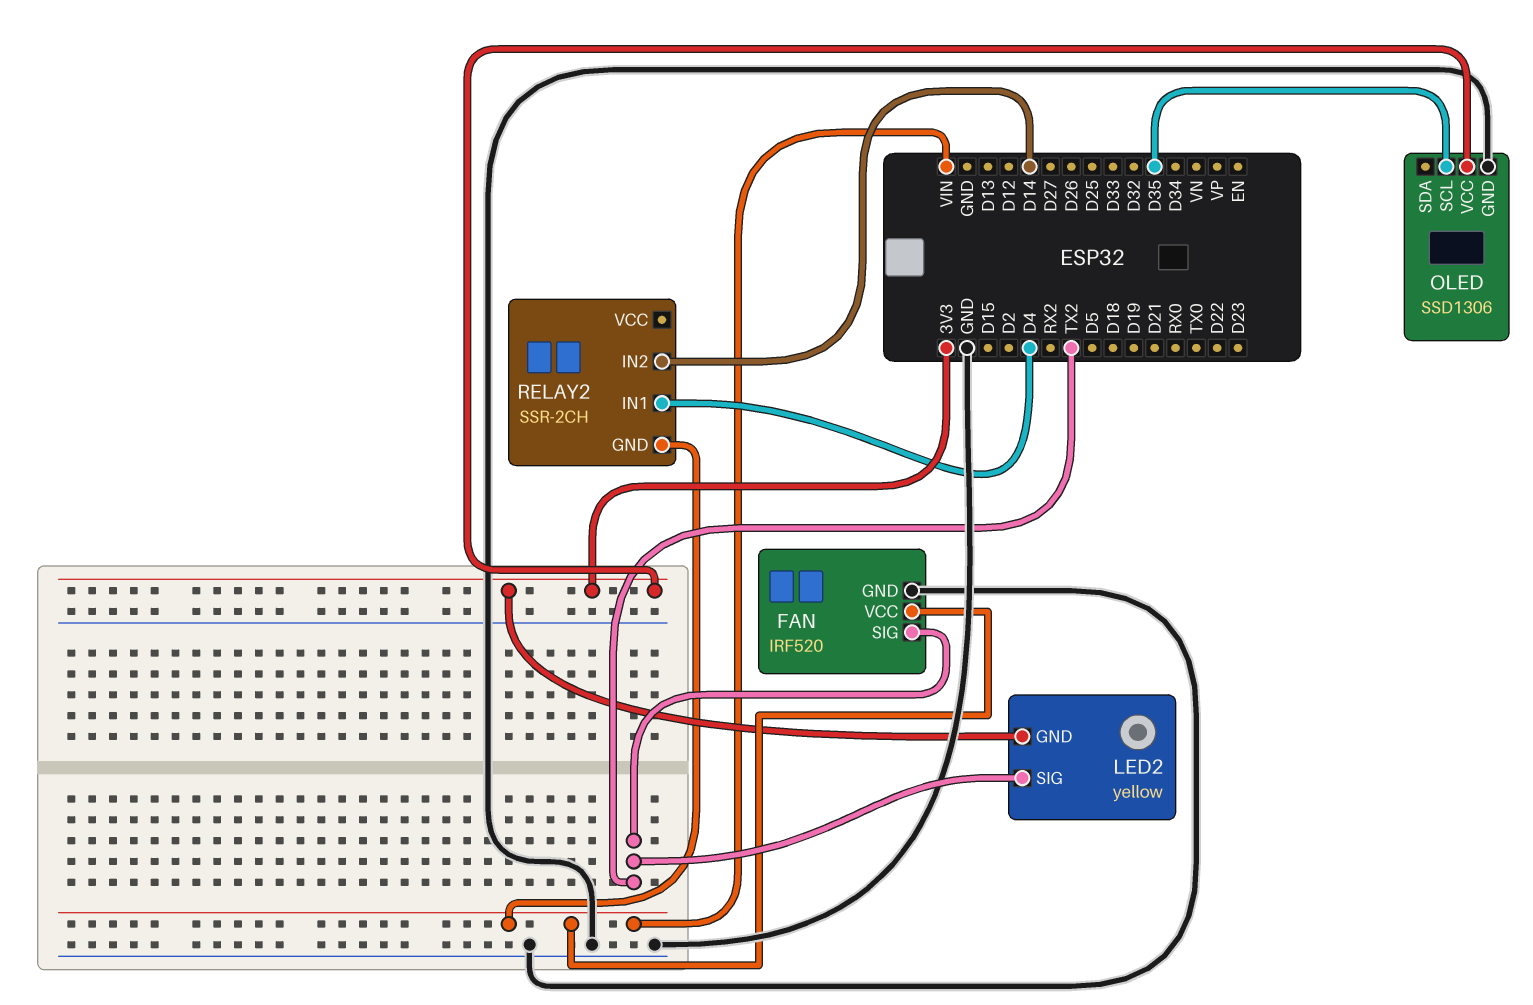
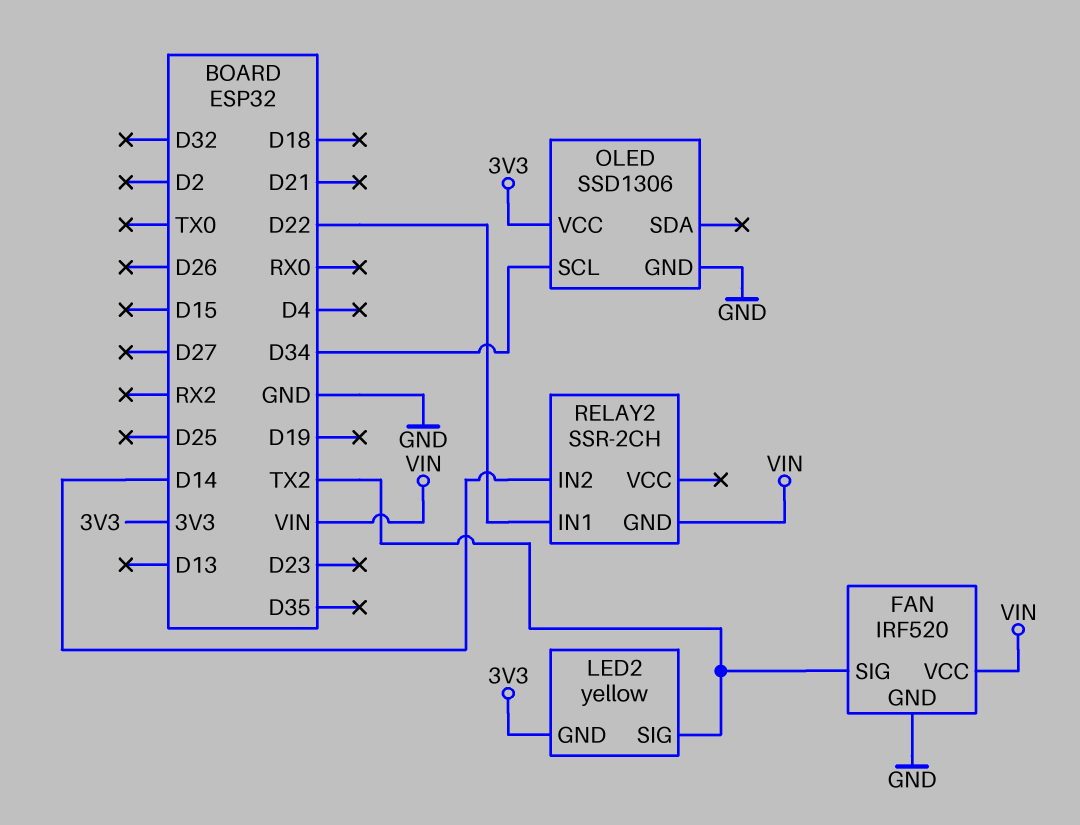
OLED pin SCL: D35 -> D34
RELAY2 pin IN1: D4 -> D22

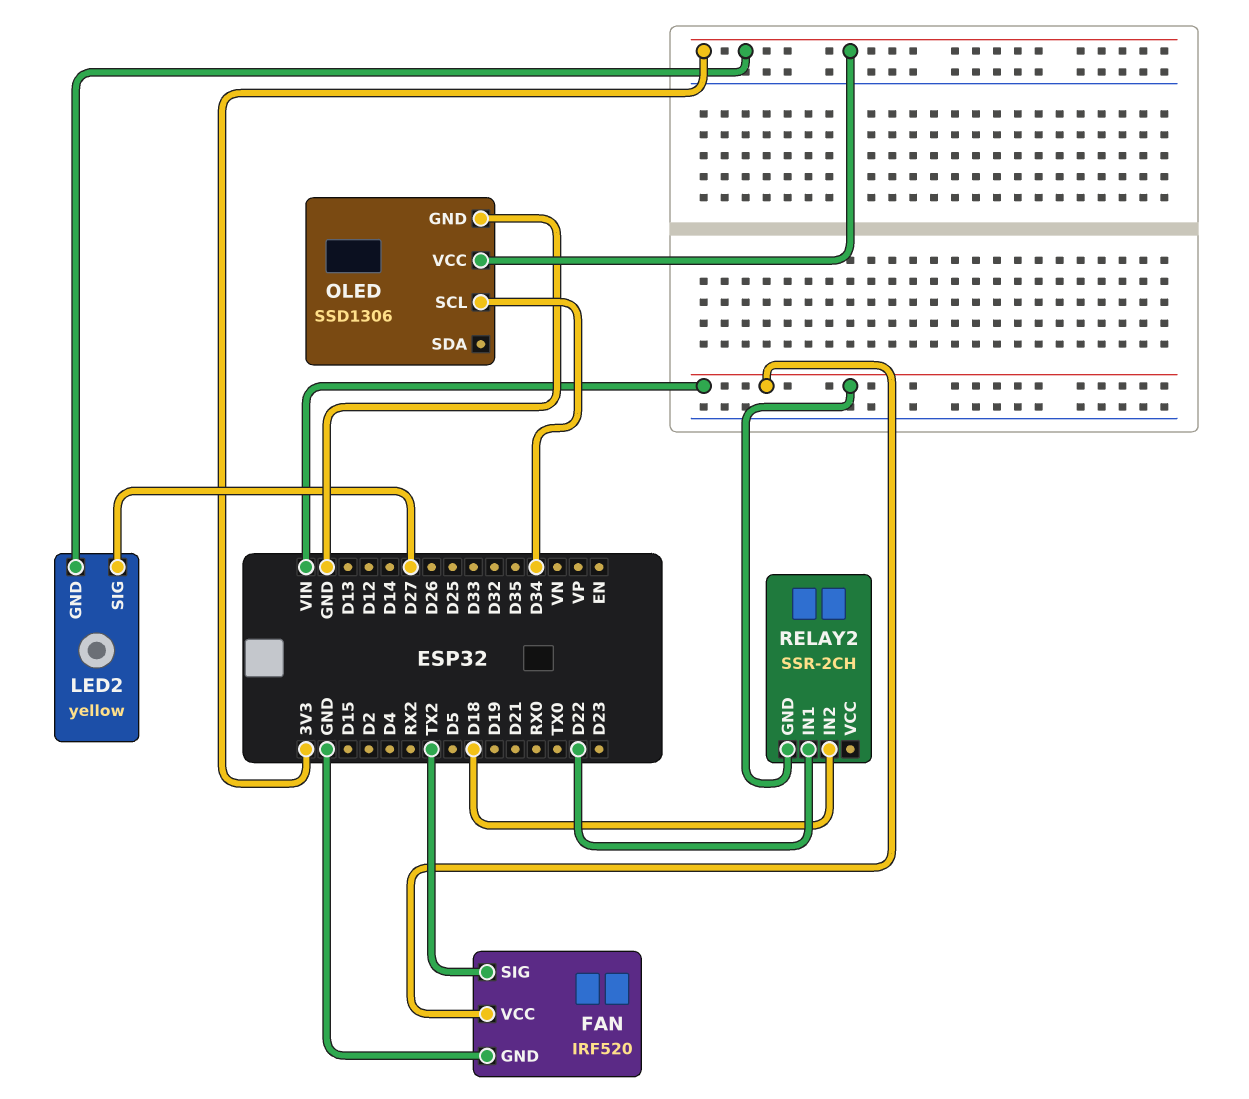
LED2 pin SIG: TX2 -> D27
RELAY2 pin IN2: D14 -> D18

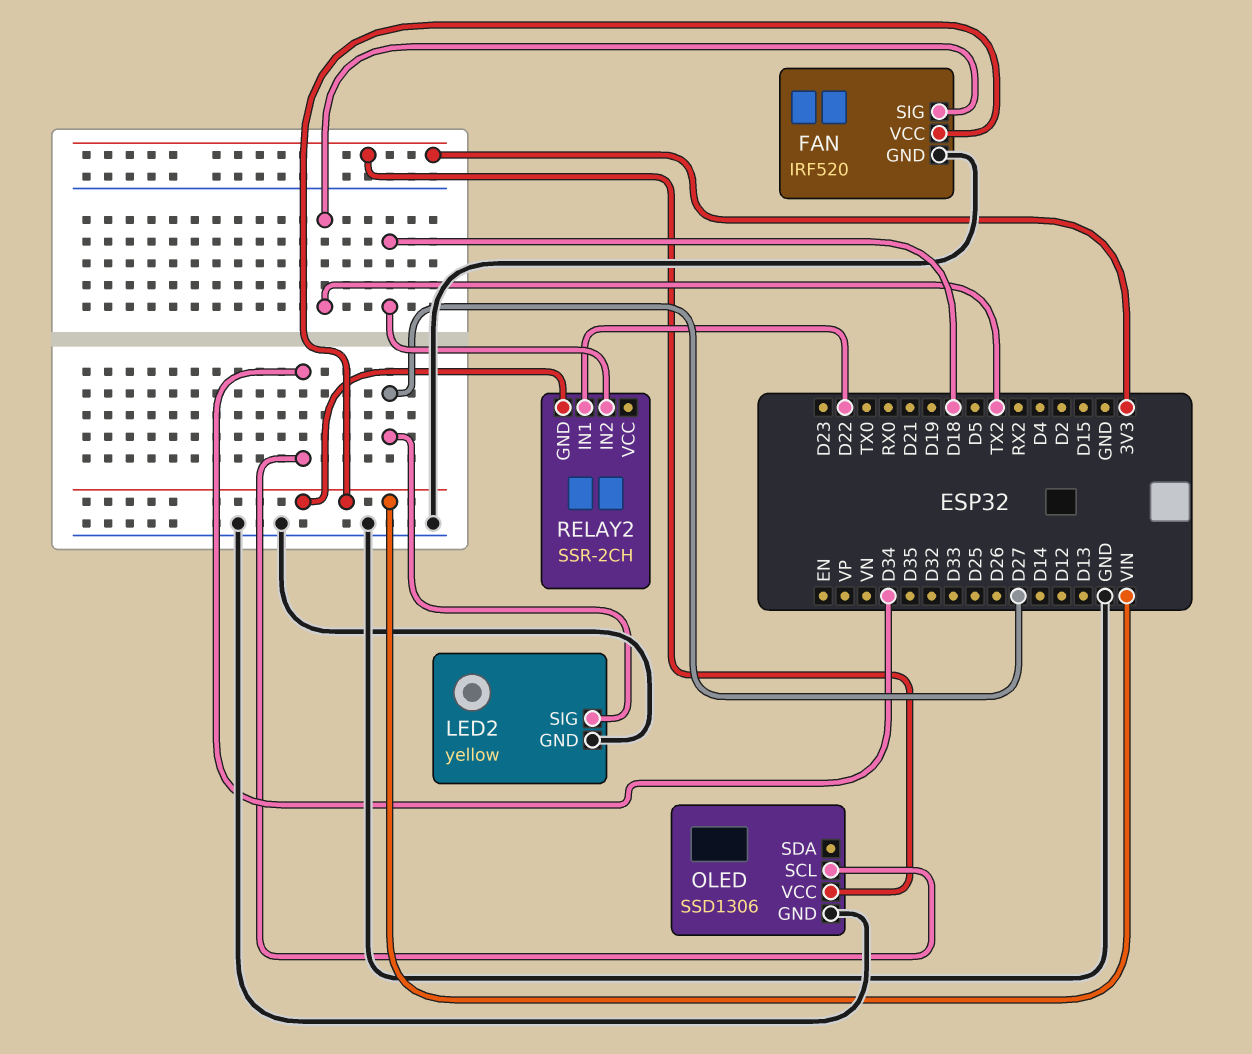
LED2 pin GND: 3V3 -> GND

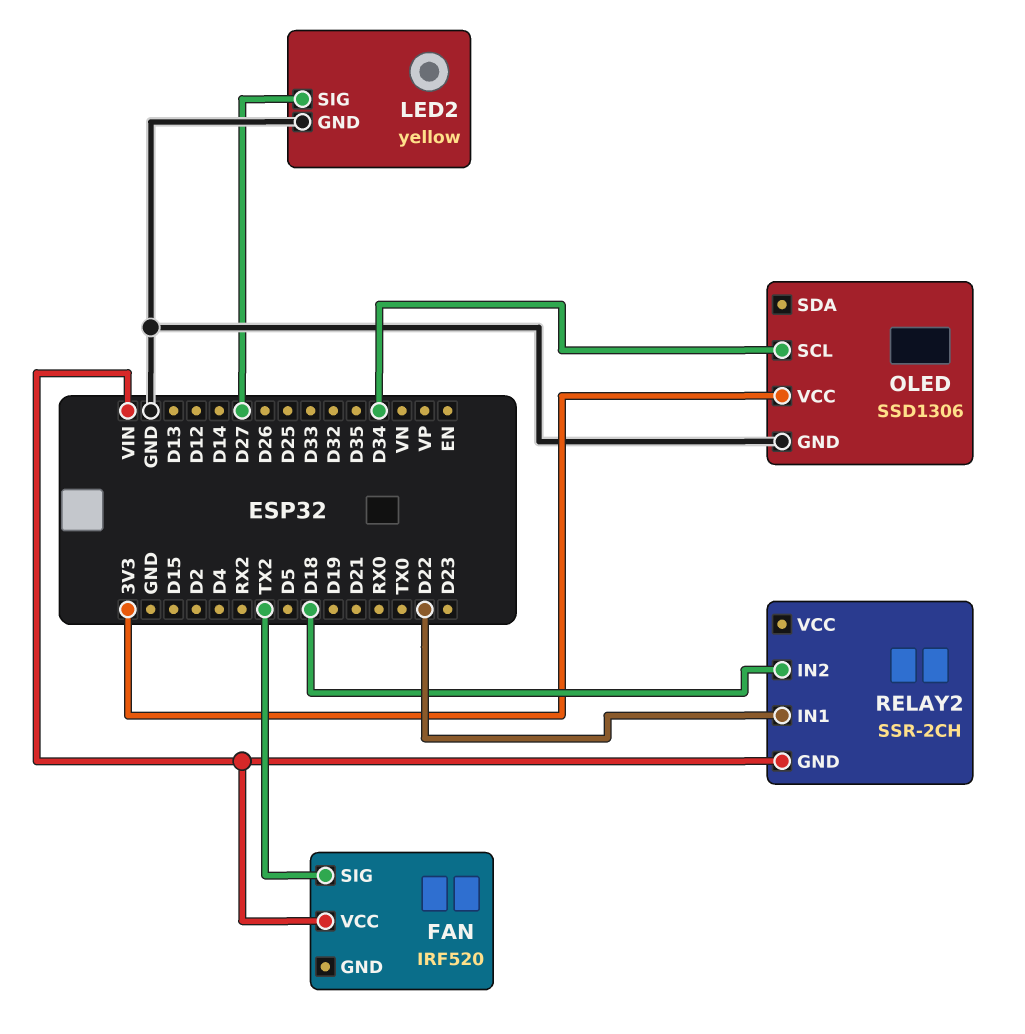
FAN pin GND: GND -> none

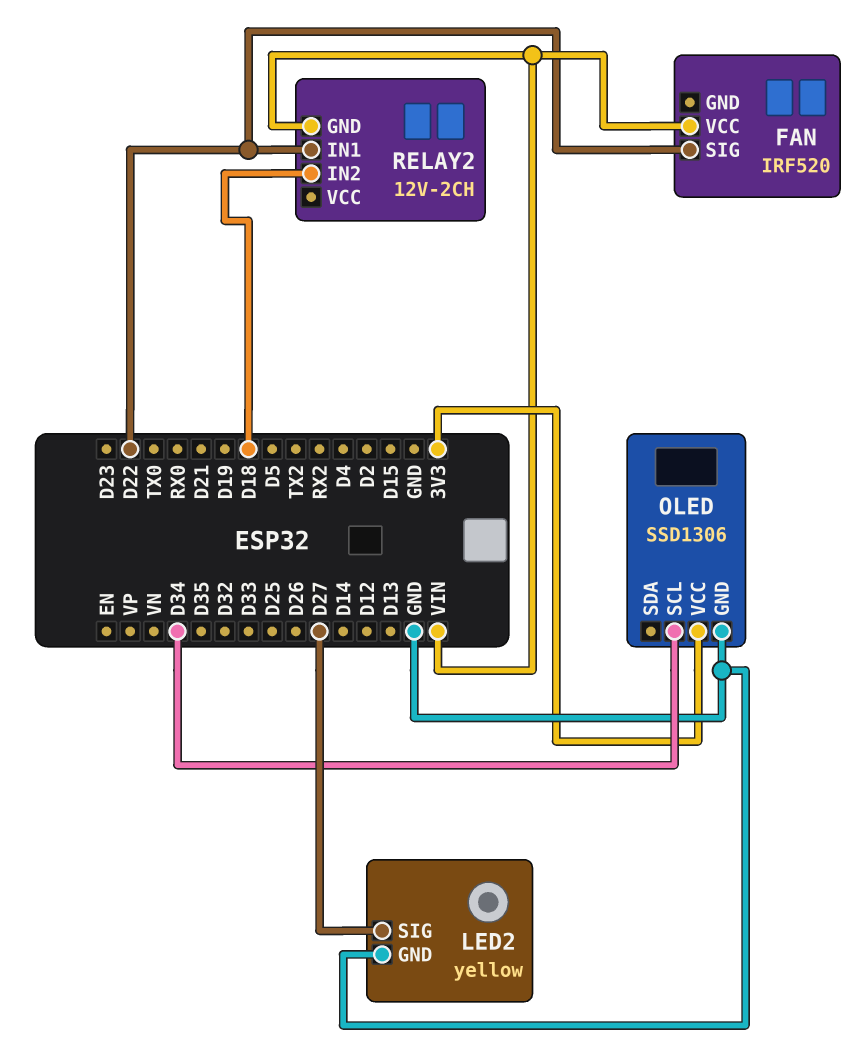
FAN pin SIG: TX2 -> D22
RELAY2: SSR-2CH -> 12V-2CH

